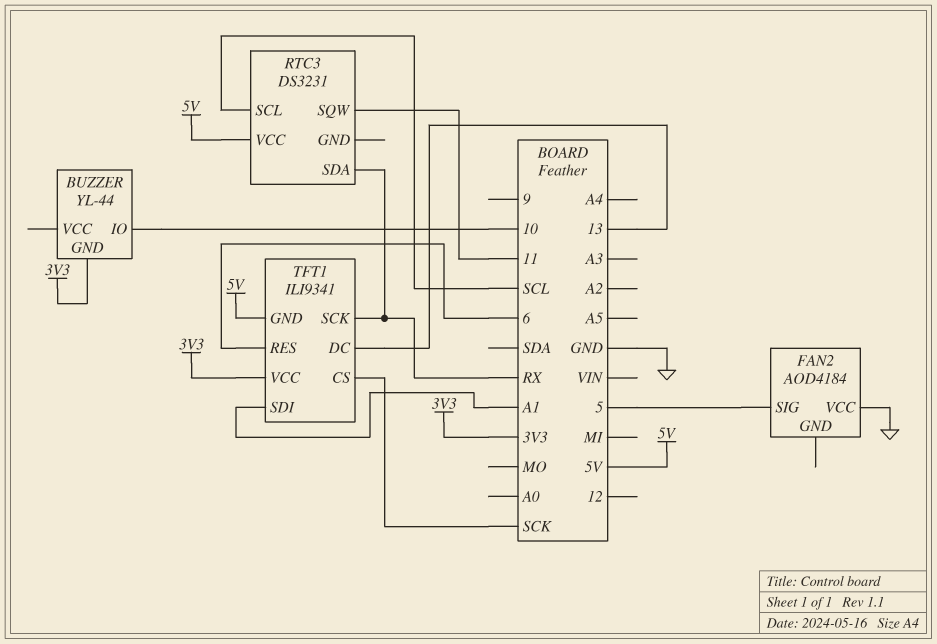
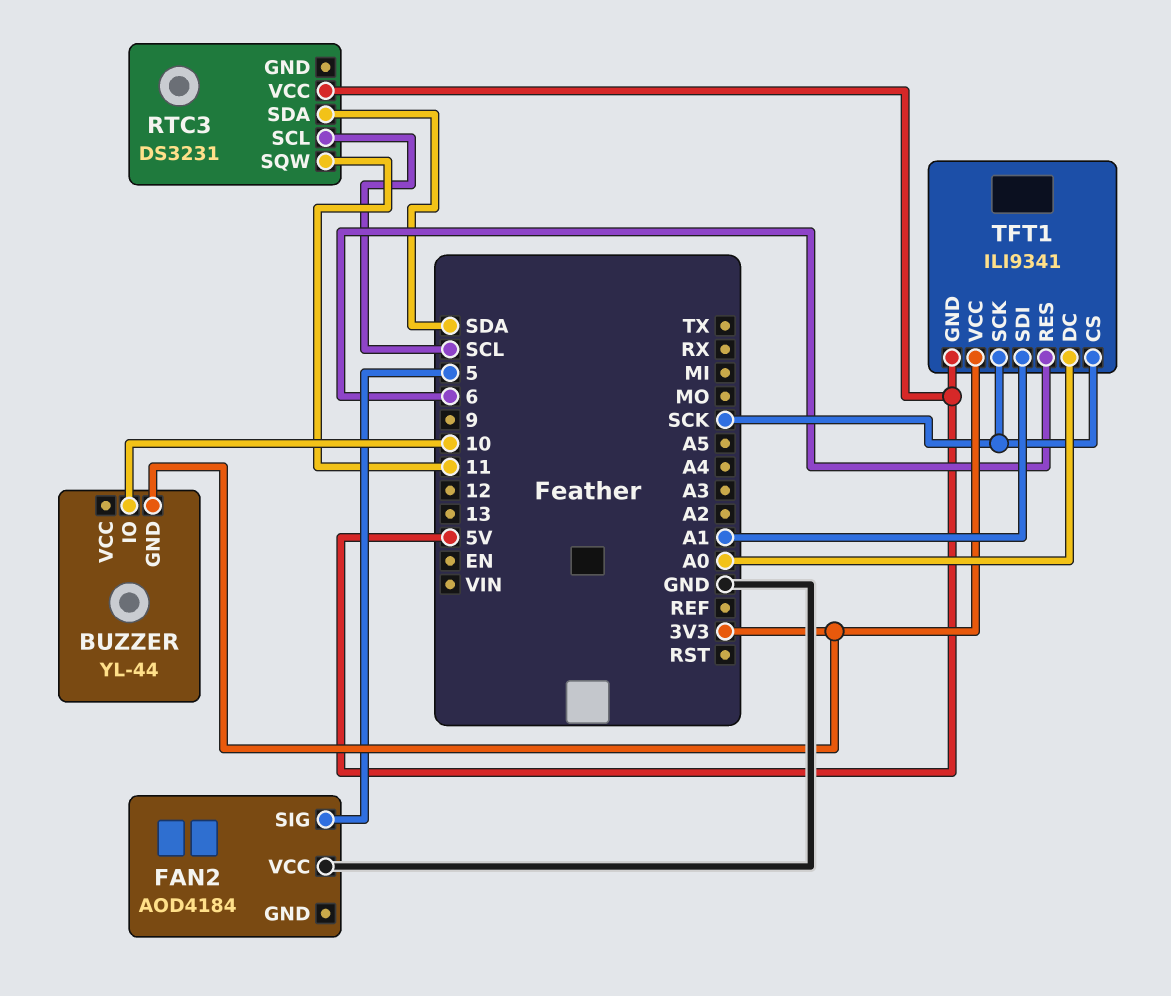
RTC3 pin SDA: RX -> SDA
TFT1 pin DC: 13 -> A0
TFT1 pin SCK: RX -> SCK

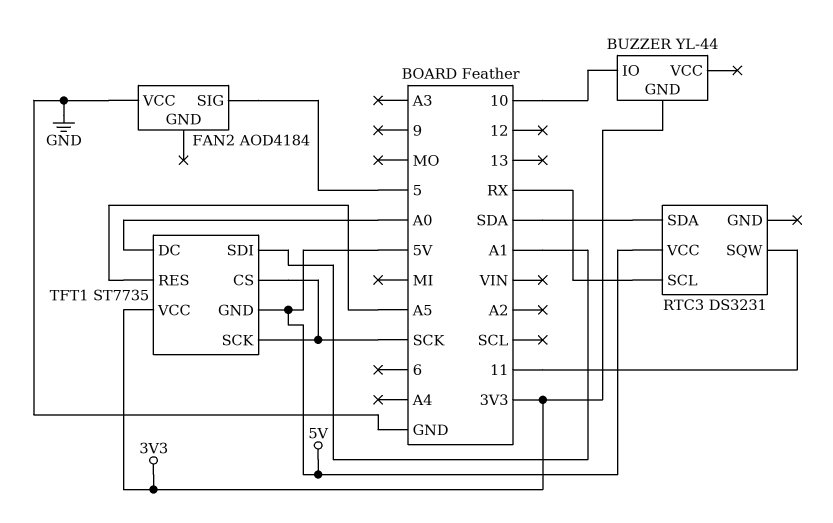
RTC3 pin SCL: SCL -> RX
TFT1: ILI9341 -> ST7735
TFT1 pin RES: 6 -> A5

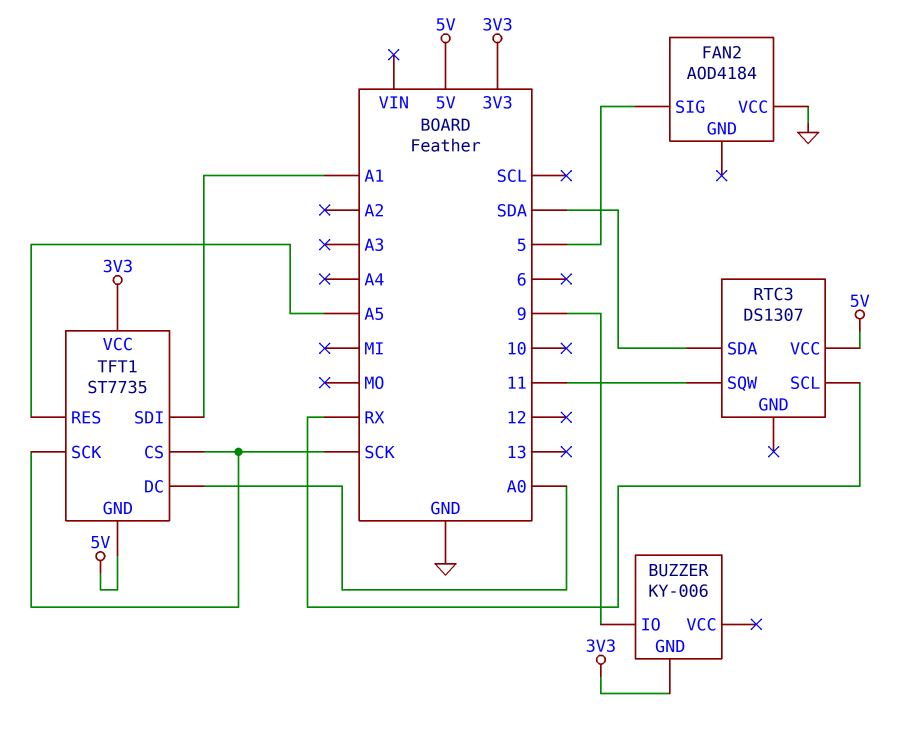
BUZZER: YL-44 -> KY-006
BUZZER pin IO: 10 -> 9
RTC3: DS3231 -> DS1307

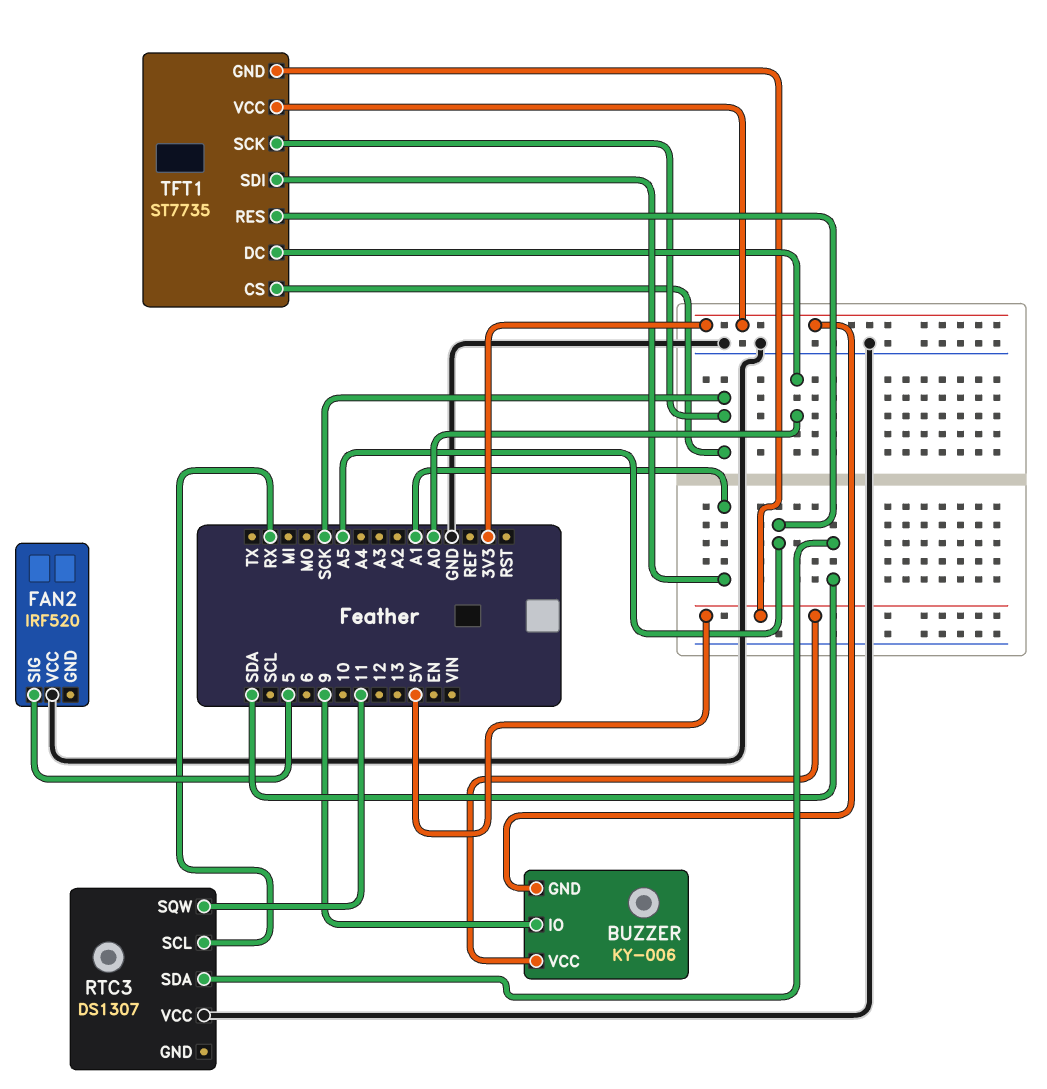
BUZZER pin VCC: none -> 5V
FAN2: AOD4184 -> IRF520
RTC3 pin VCC: 5V -> GND

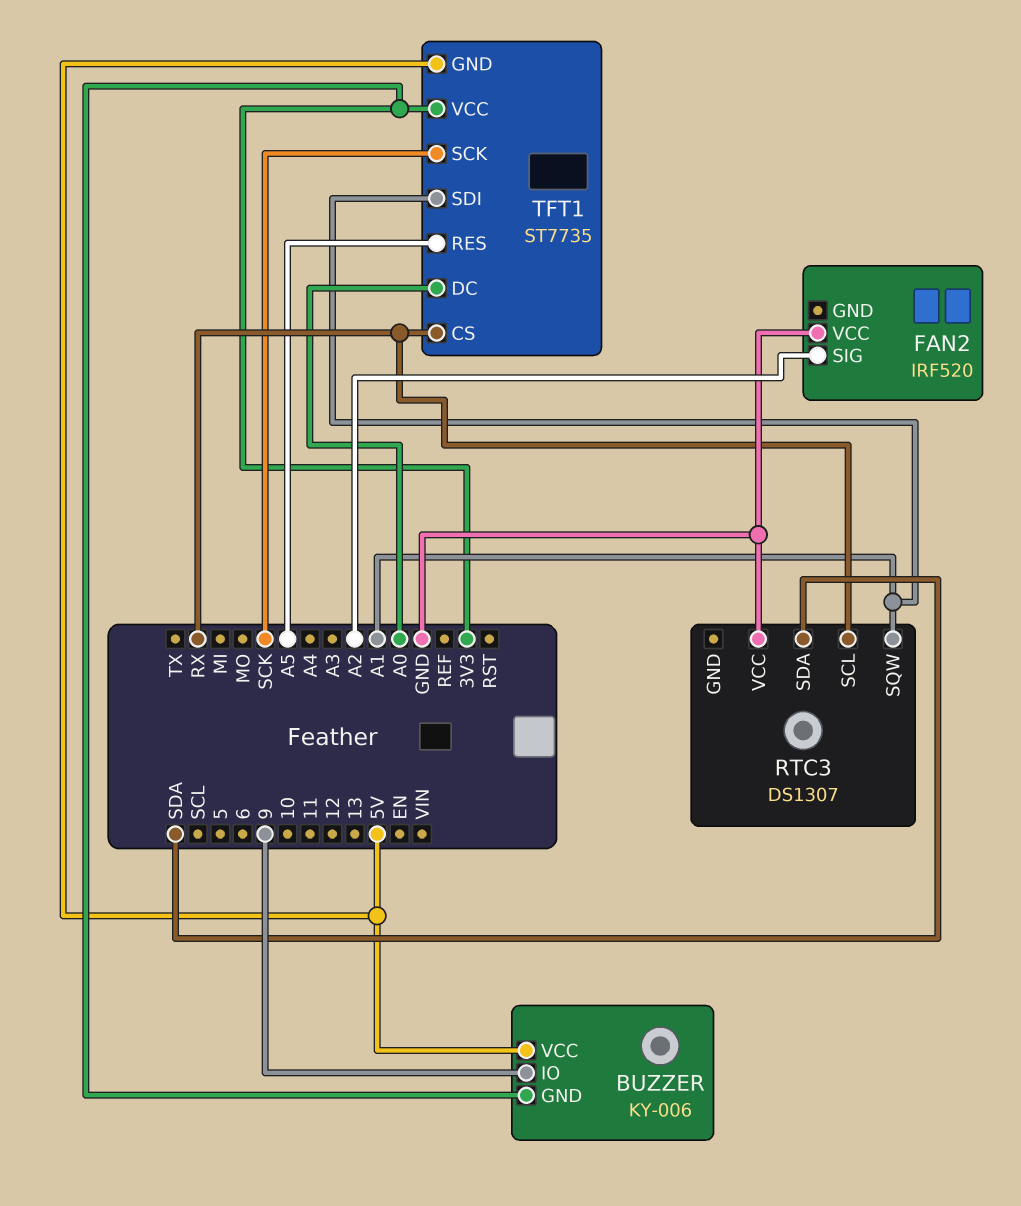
FAN2 pin SIG: 5 -> A2
RTC3 pin SQW: 11 -> A1
TFT1 pin CS: SCK -> RX

